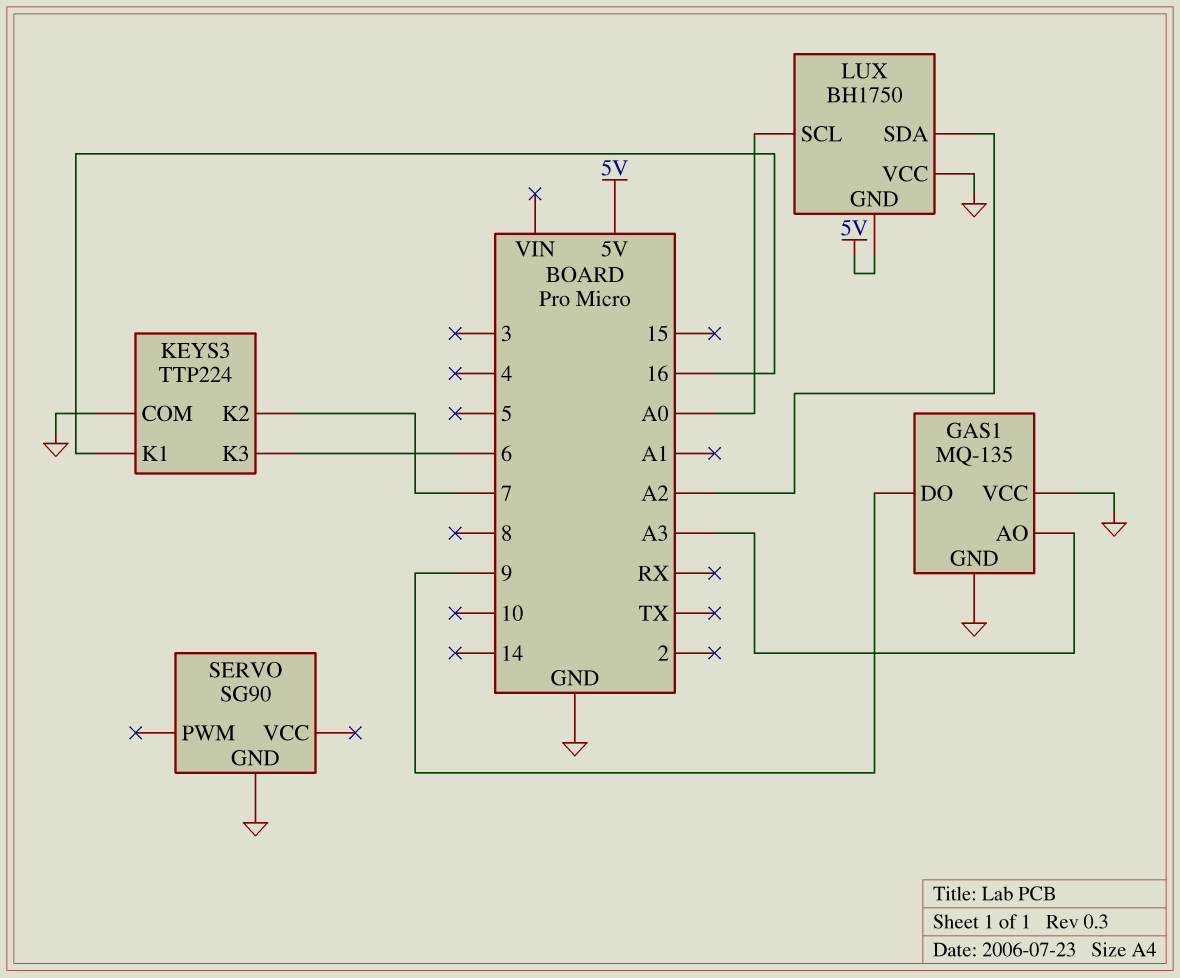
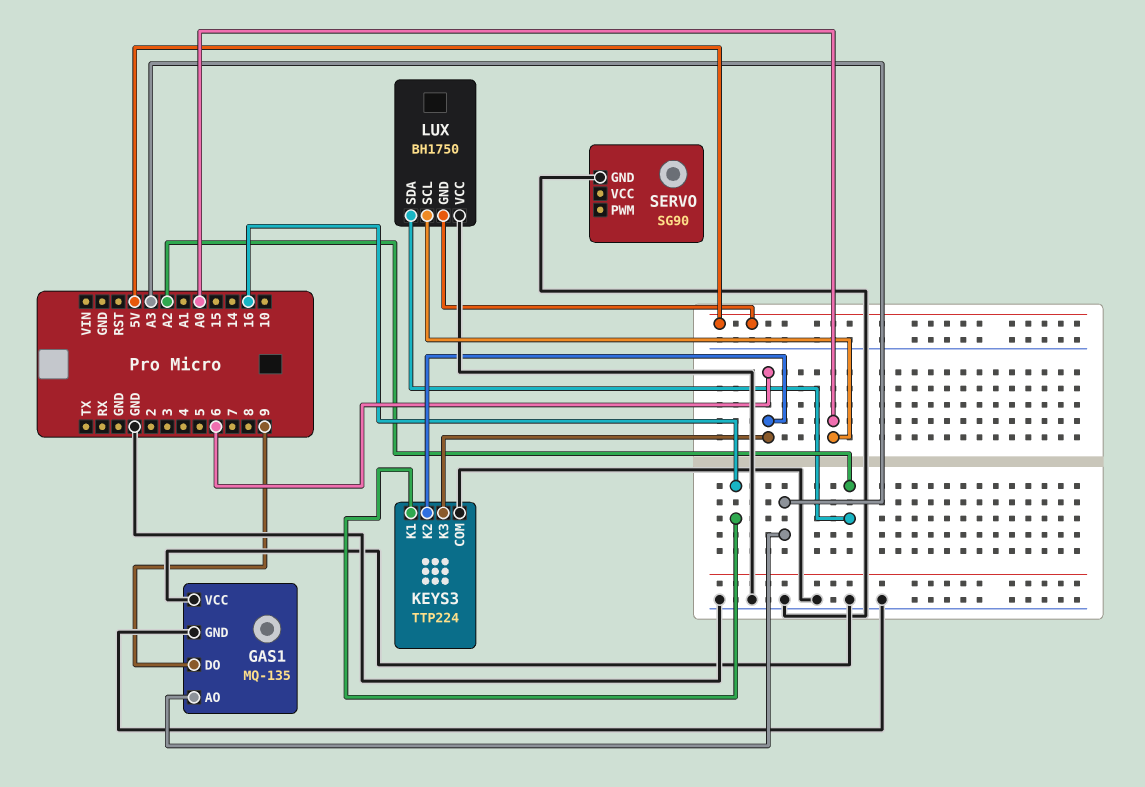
KEYS3 pin K2: 7 -> 6

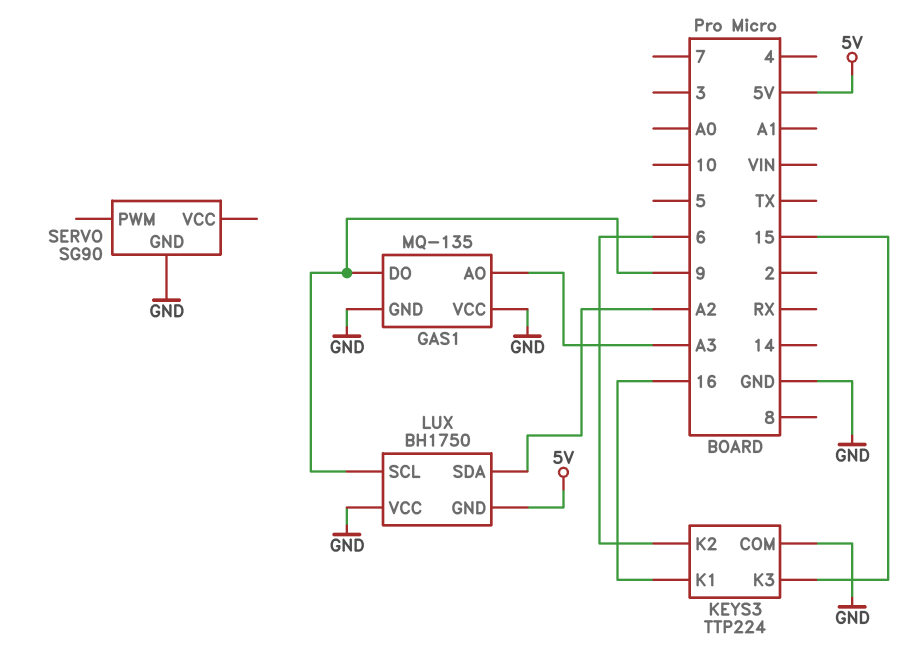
KEYS3 pin K3: 6 -> 15
LUX pin SCL: A0 -> 9

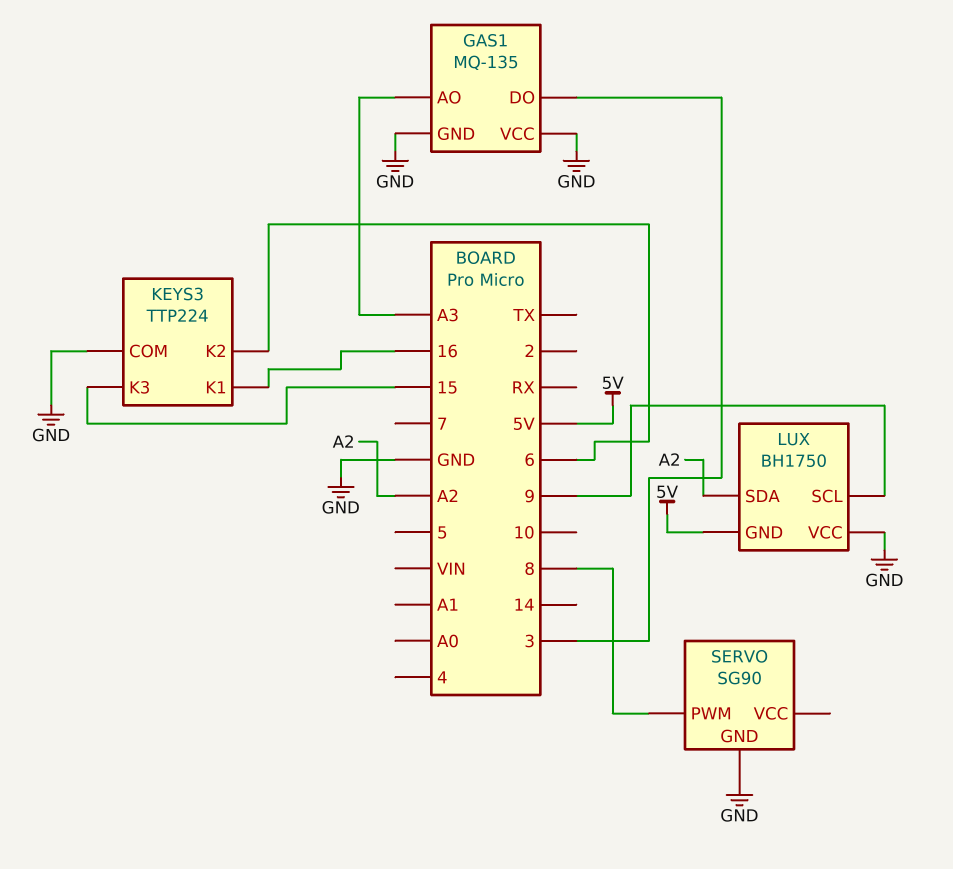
GAS1 pin DO: 9 -> 3
SERVO pin PWM: none -> 8

